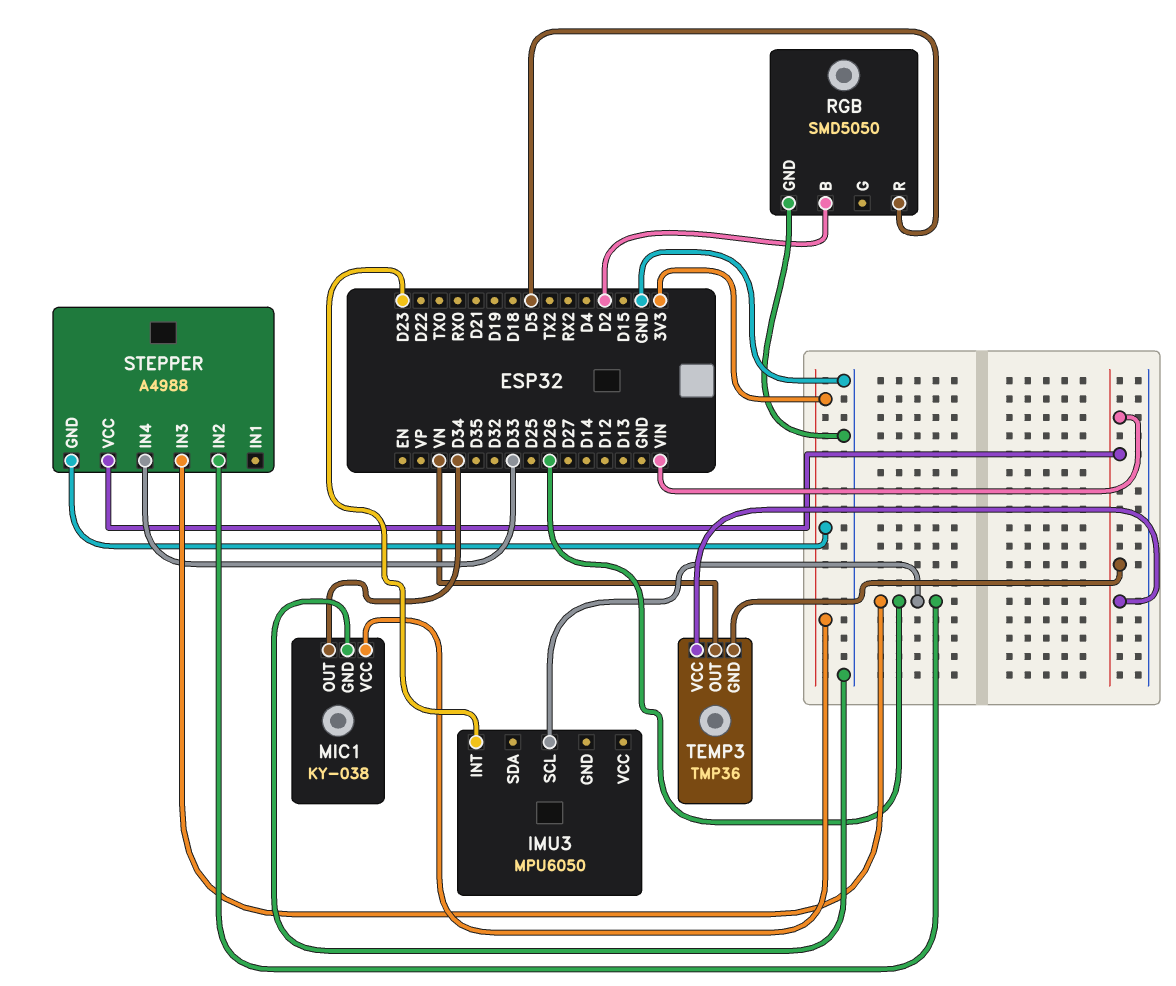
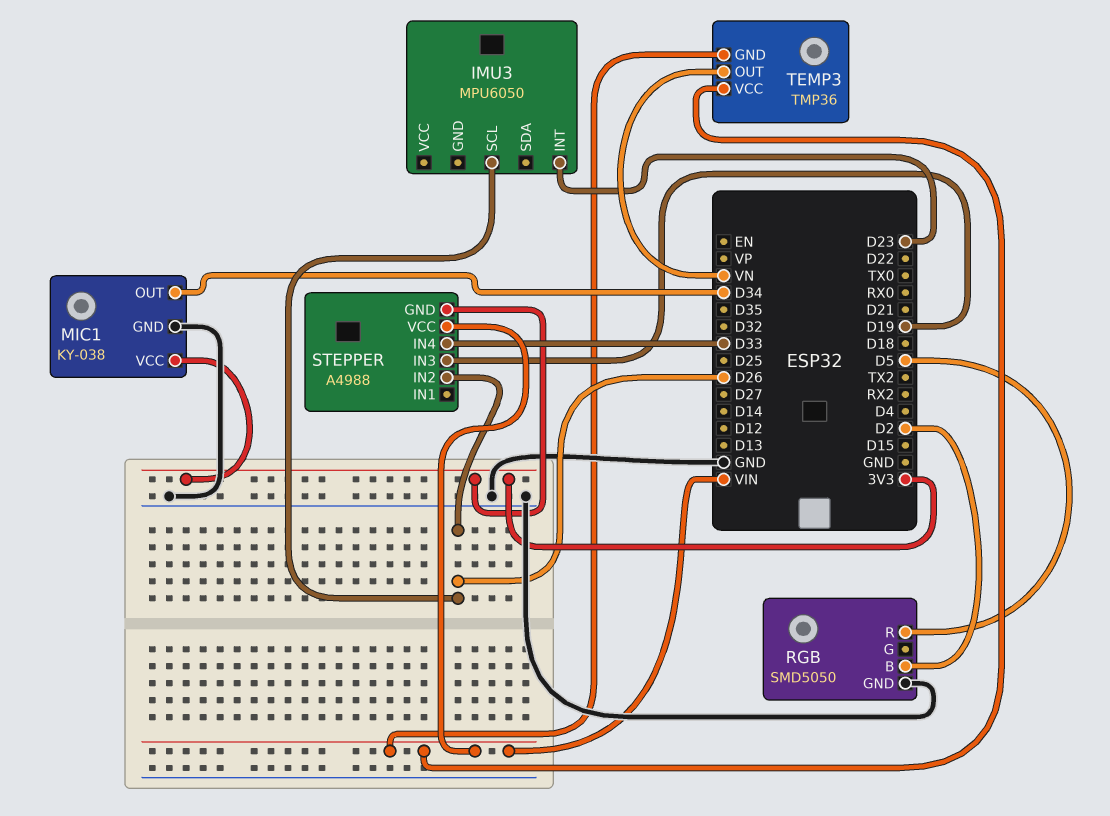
STEPPER pin IN3: D26 -> D19

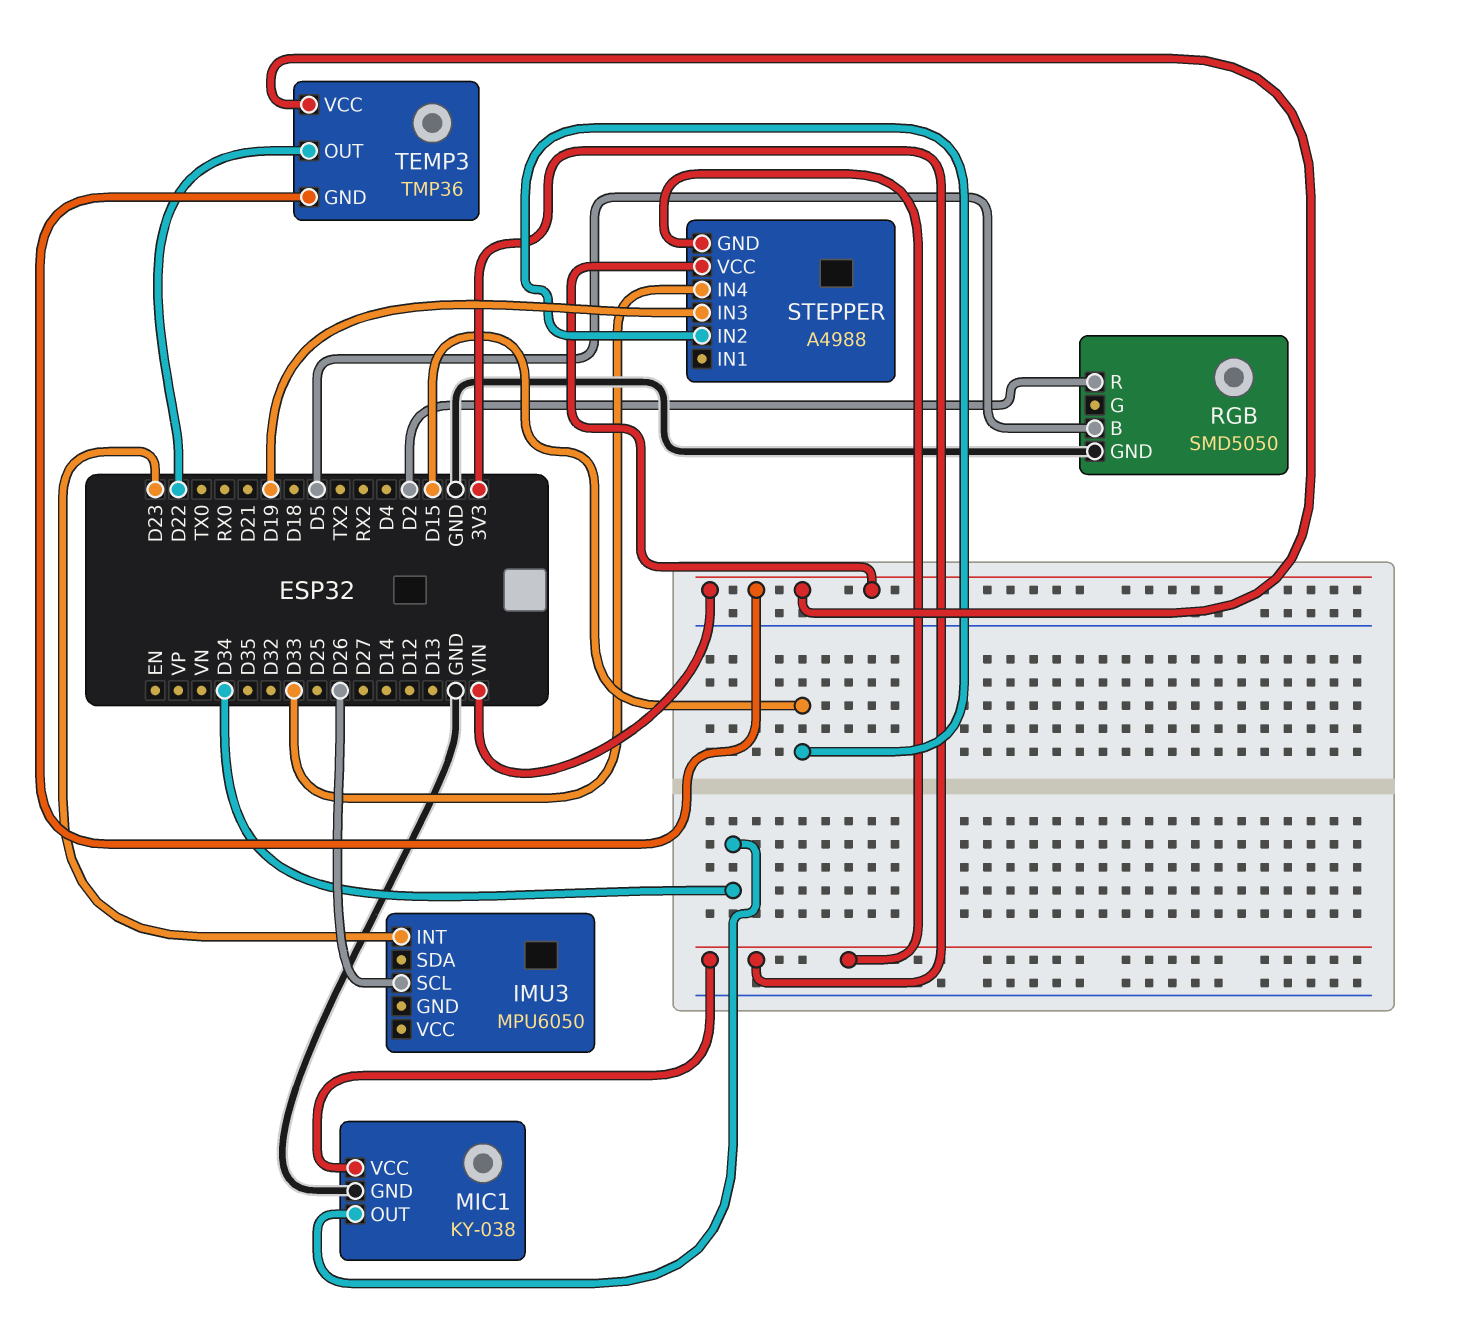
RGB pin B: D2 -> D5
RGB pin R: D5 -> D2
STEPPER pin IN2: D26 -> D15
TEMP3 pin OUT: VN -> D22

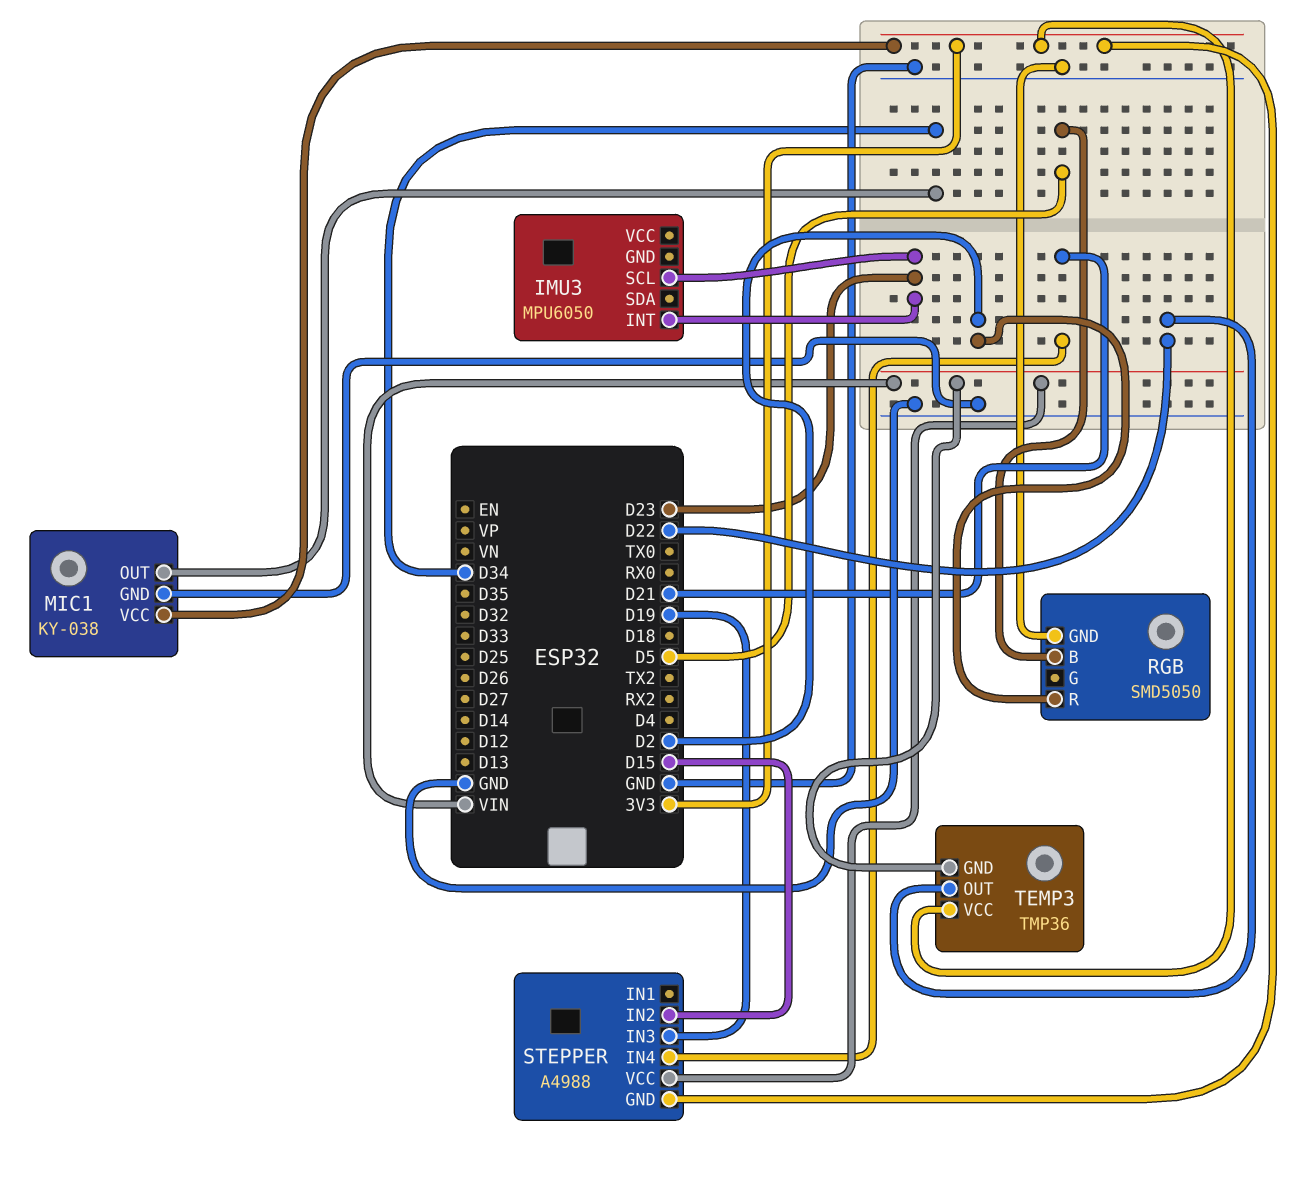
IMU3 pin SCL: D26 -> D23
STEPPER pin IN4: D33 -> D21
TEMP3 pin VCC: VIN -> 3V3

